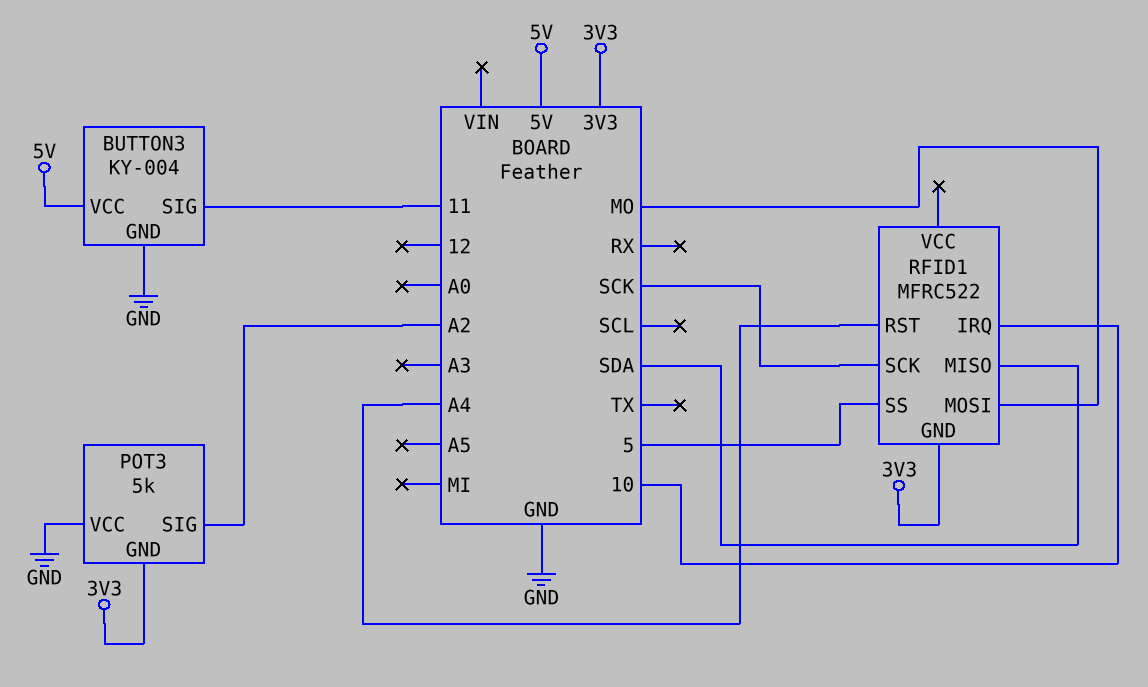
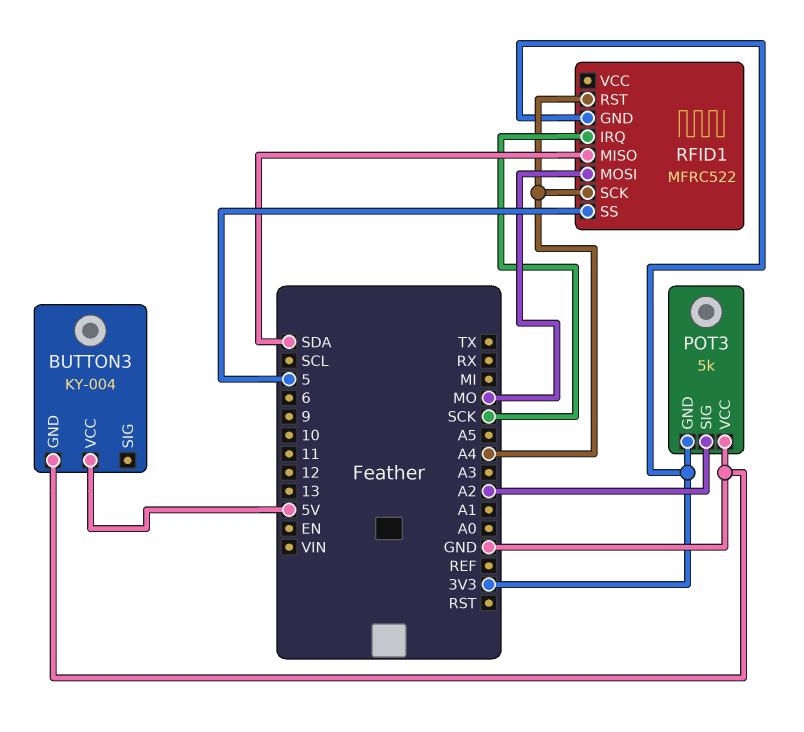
BUTTON3 pin SIG: 11 -> none
RFID1 pin IRQ: 10 -> SCK
RFID1 pin SCK: SCK -> A4

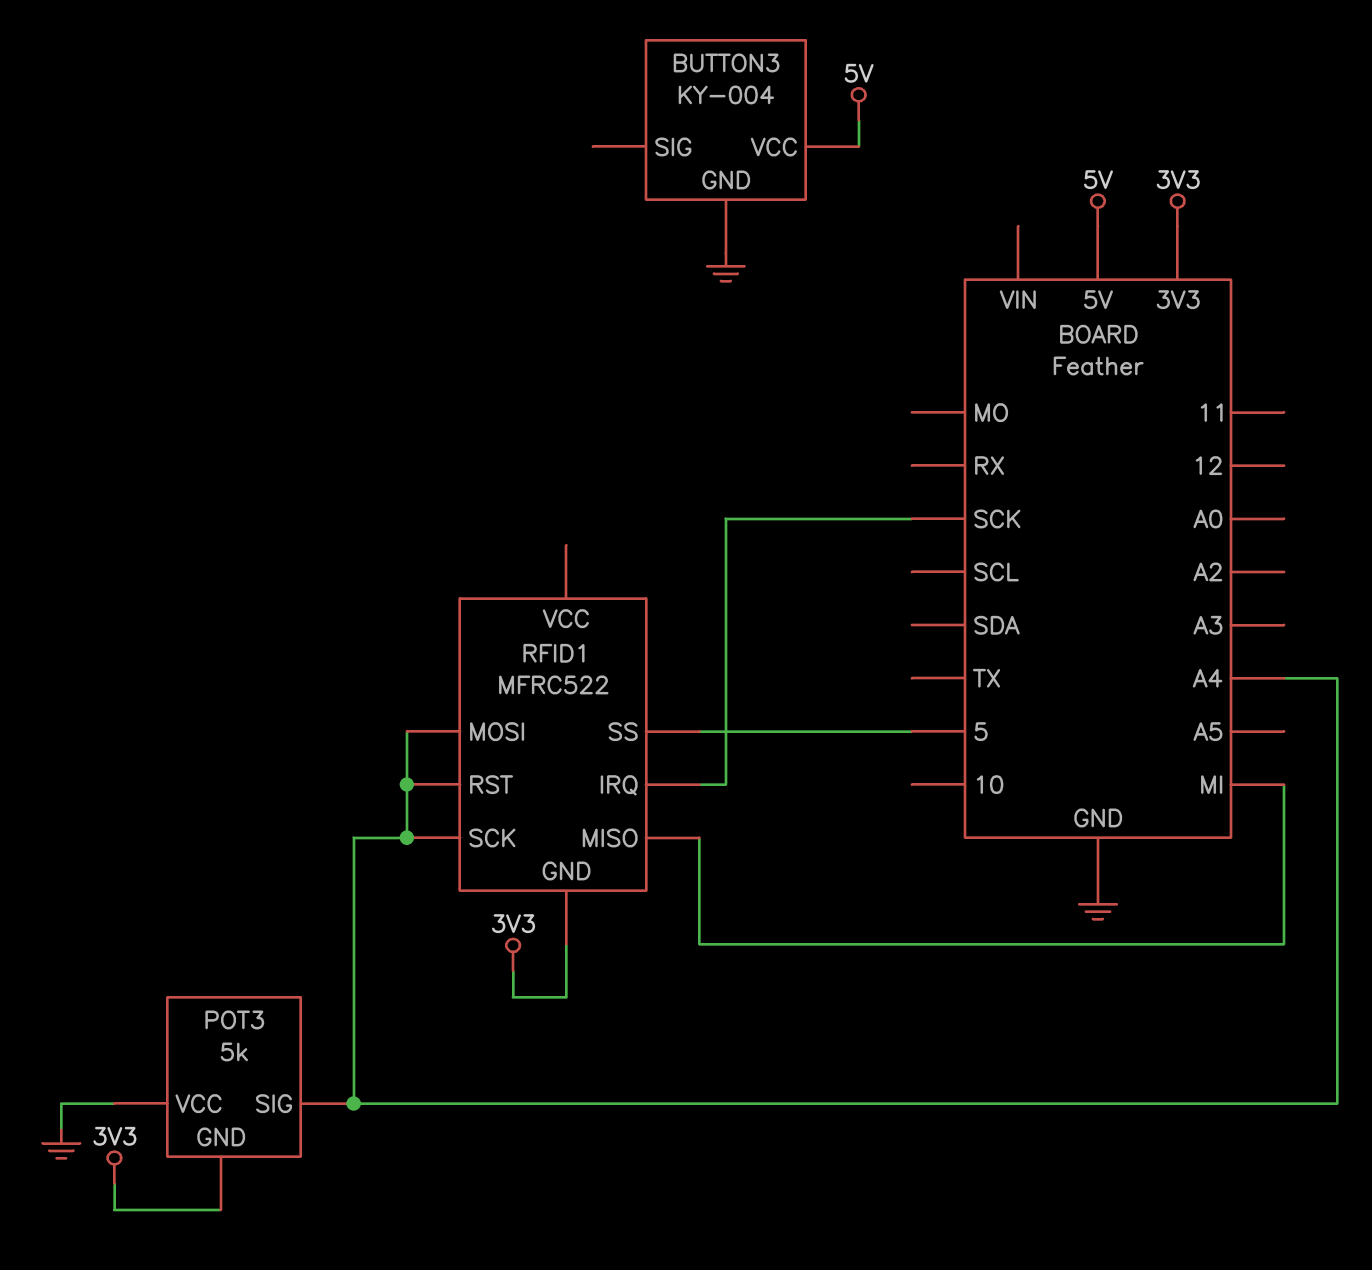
POT3 pin SIG: A2 -> A4
RFID1 pin MISO: SDA -> MI
RFID1 pin MOSI: MO -> A4

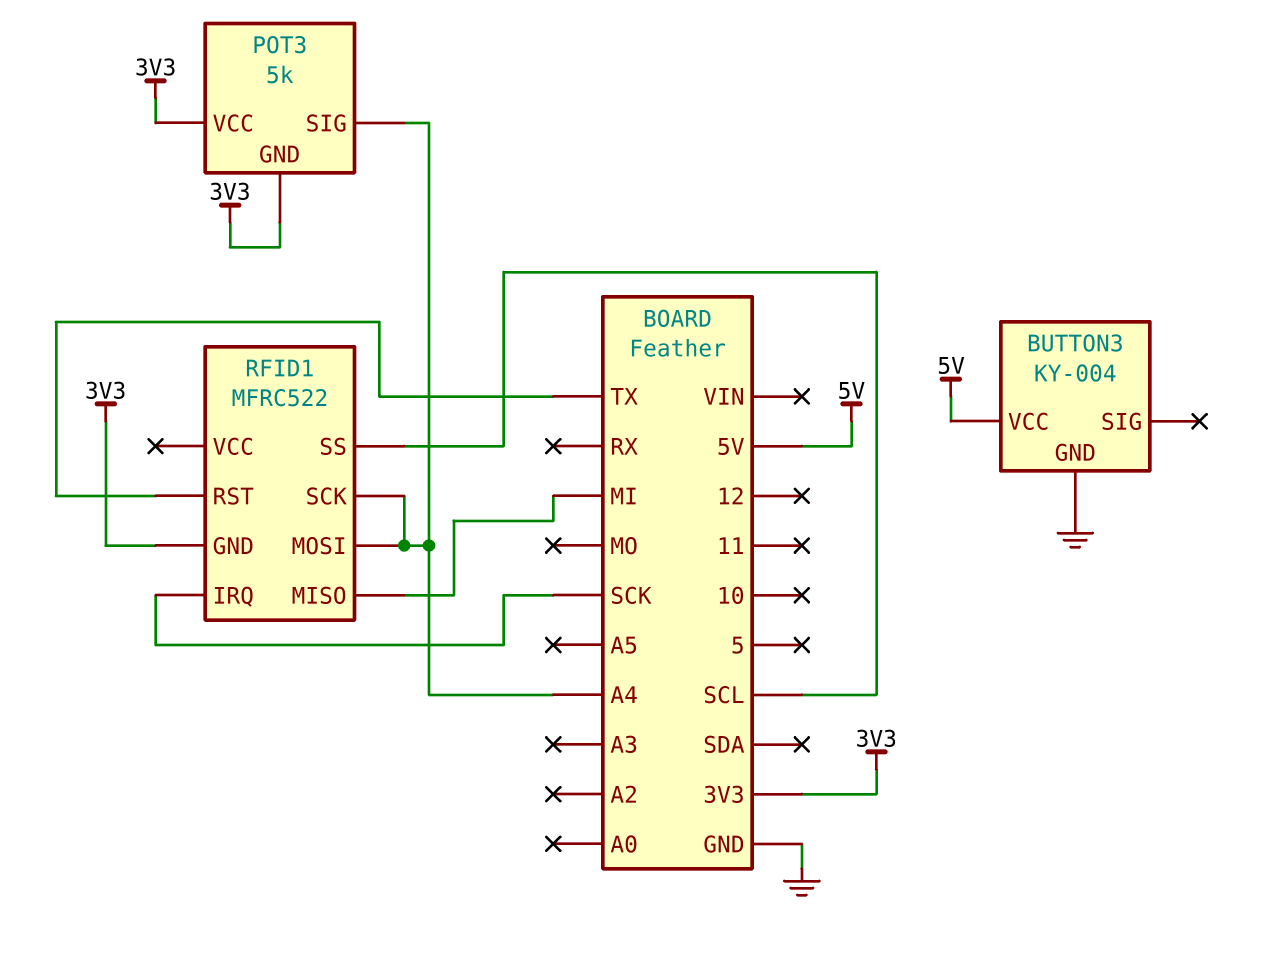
POT3 pin VCC: GND -> 3V3
RFID1 pin RST: A4 -> TX
RFID1 pin SS: 5 -> SCL

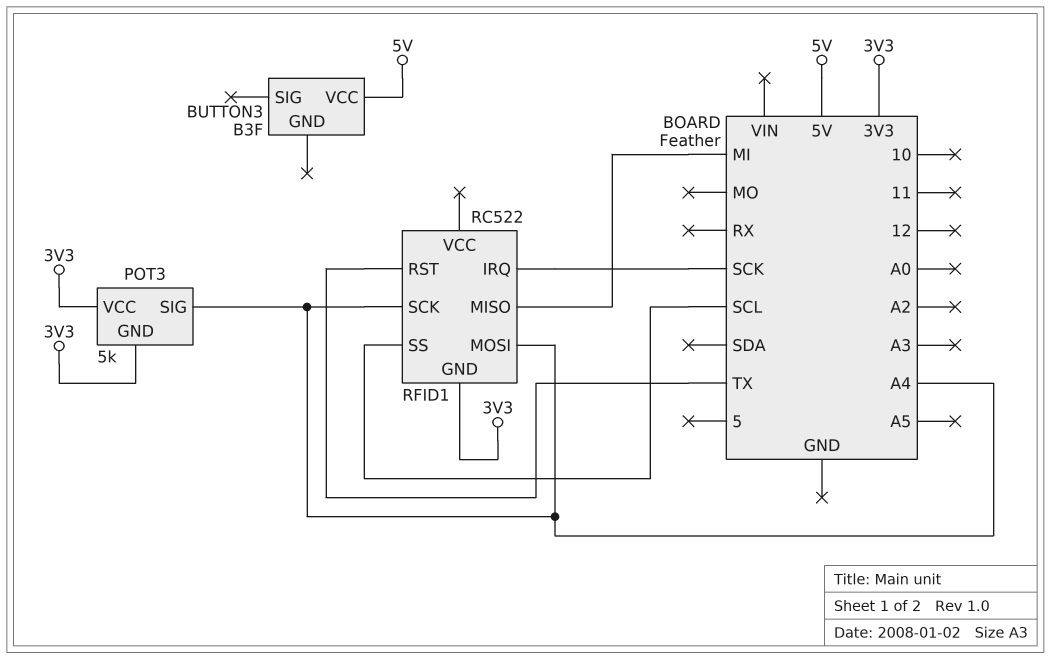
BUTTON3: KY-004 -> B3F
BUTTON3 pin GND: GND -> none
RFID1: MFRC522 -> RC522

